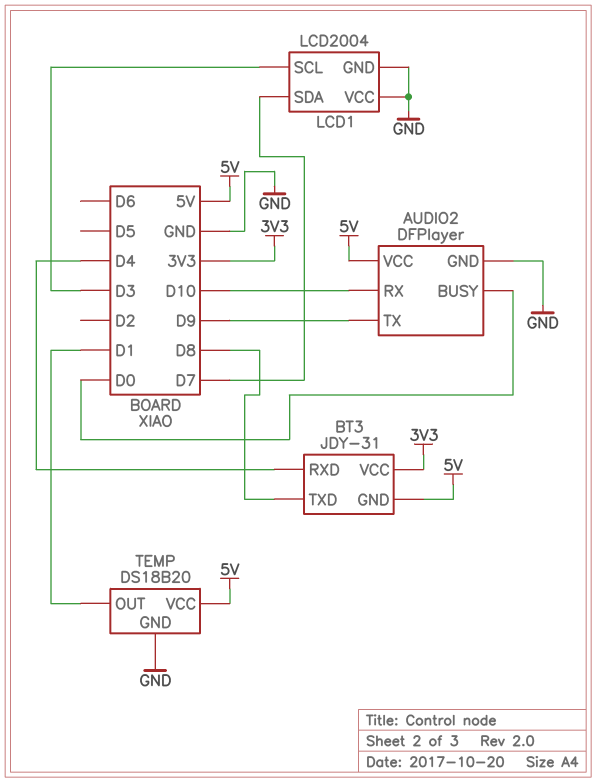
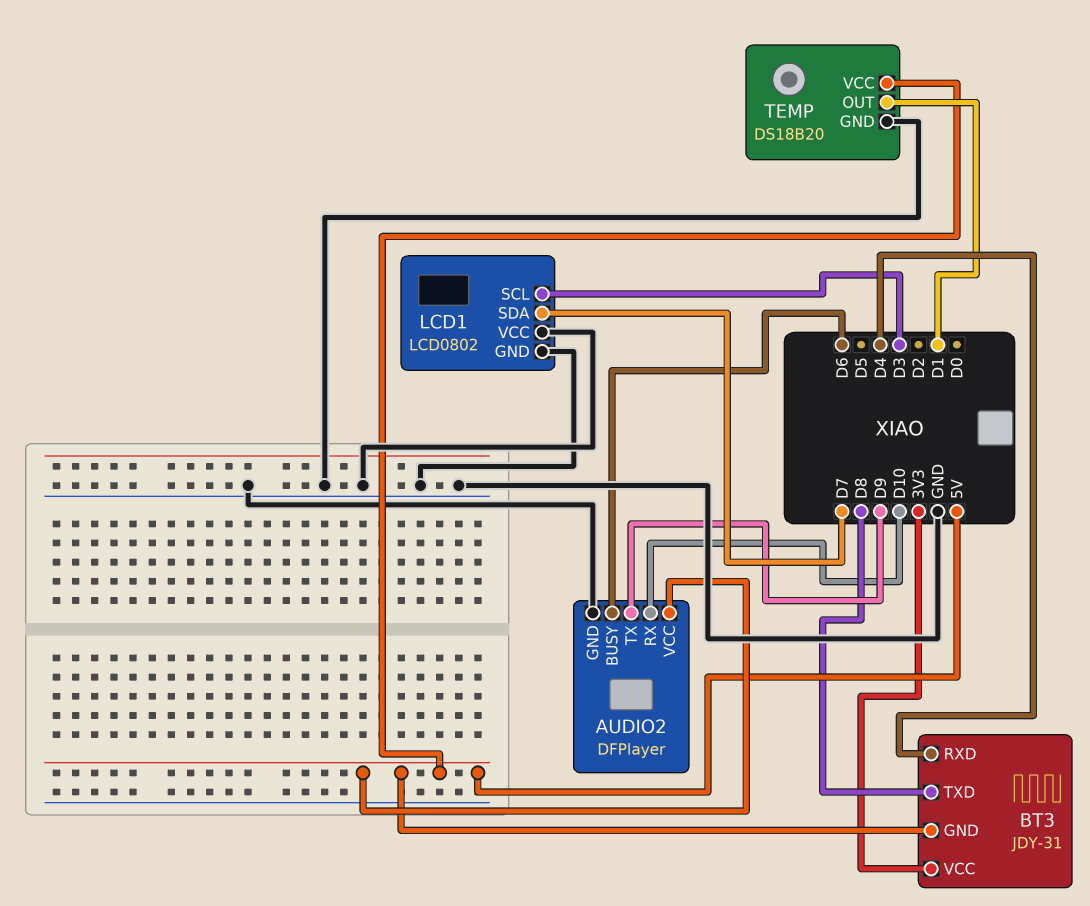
AUDIO2 pin BUSY: D0 -> D6
LCD1: LCD2004 -> LCD0802

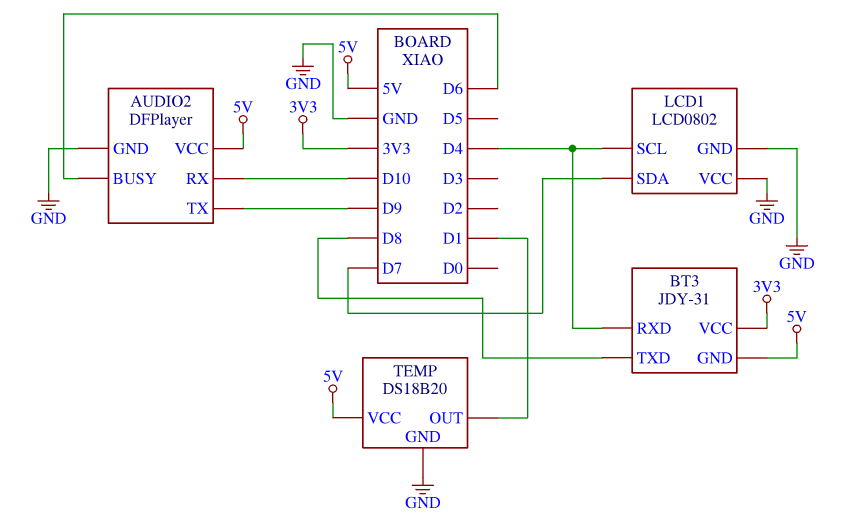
LCD1 pin SCL: D3 -> D4

